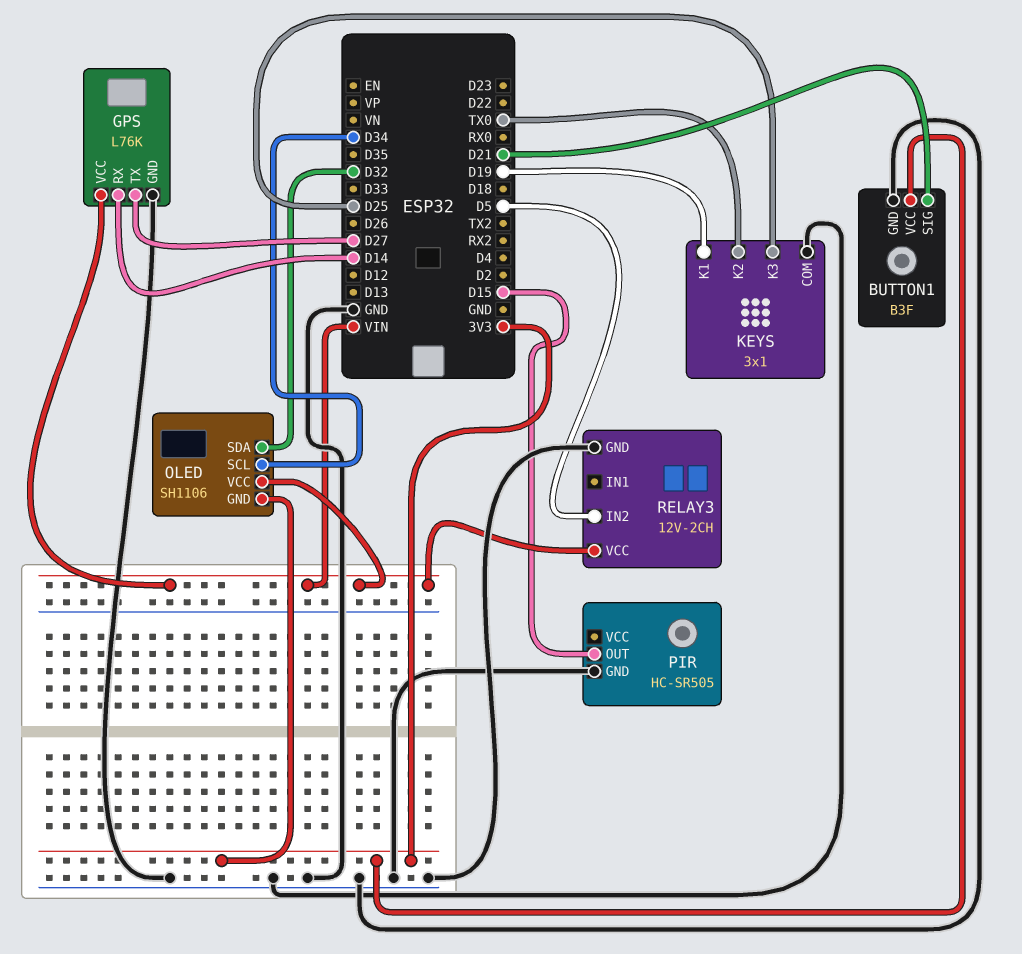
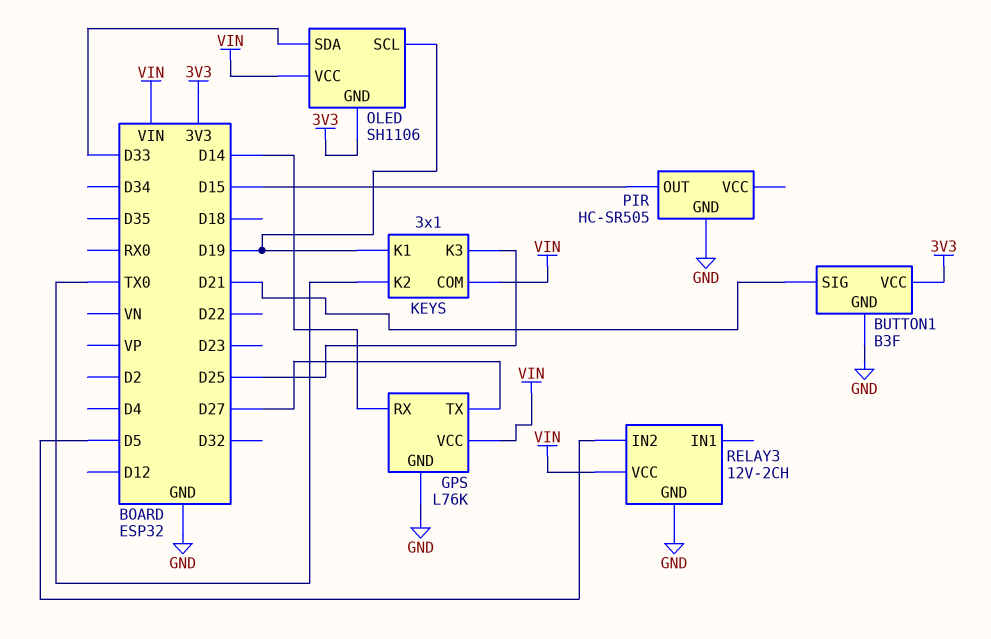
KEYS pin COM: GND -> VIN
OLED pin SCL: D34 -> D19
OLED pin SDA: D32 -> D33

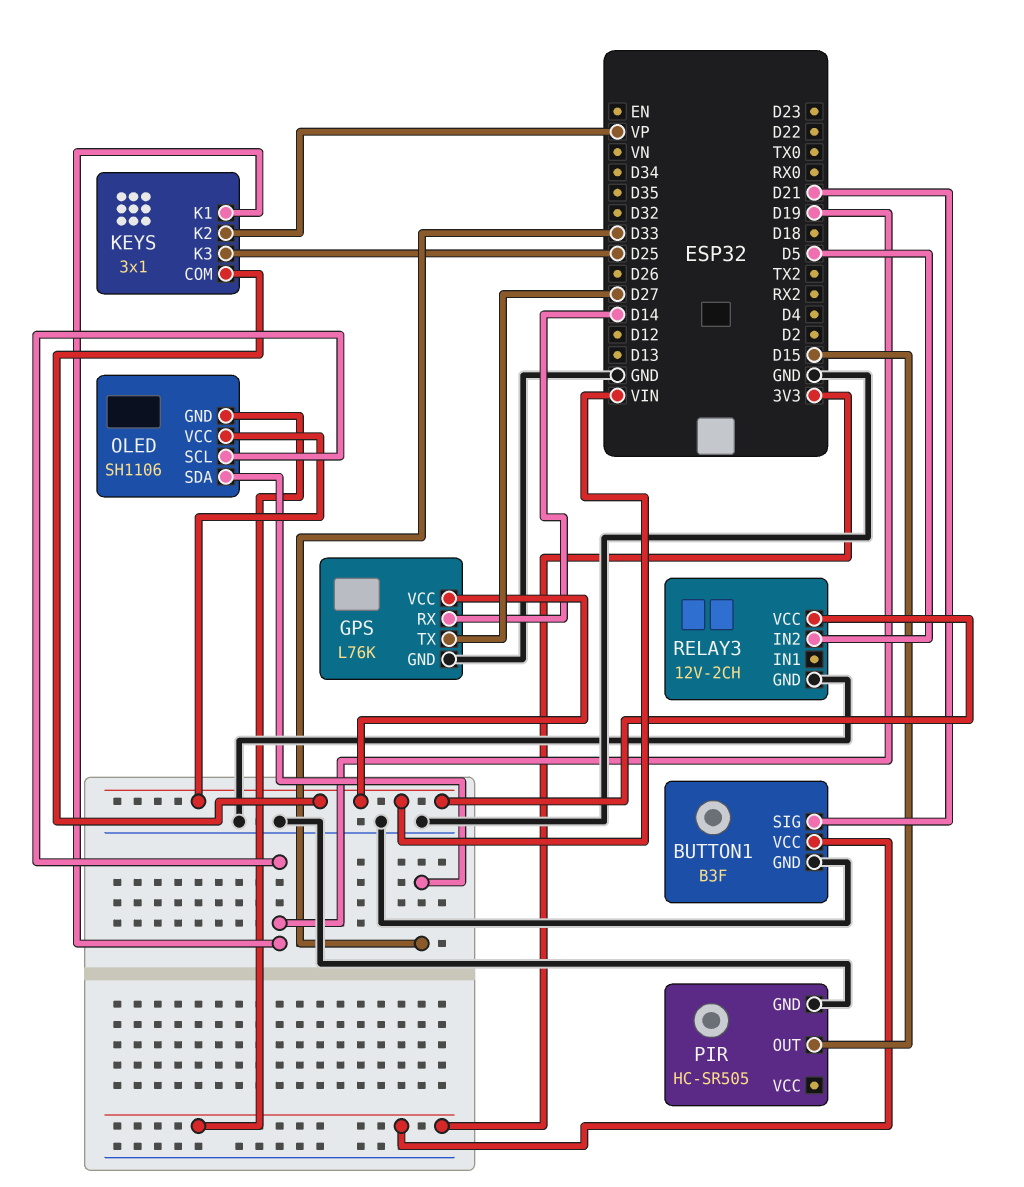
KEYS pin K2: TX0 -> VP

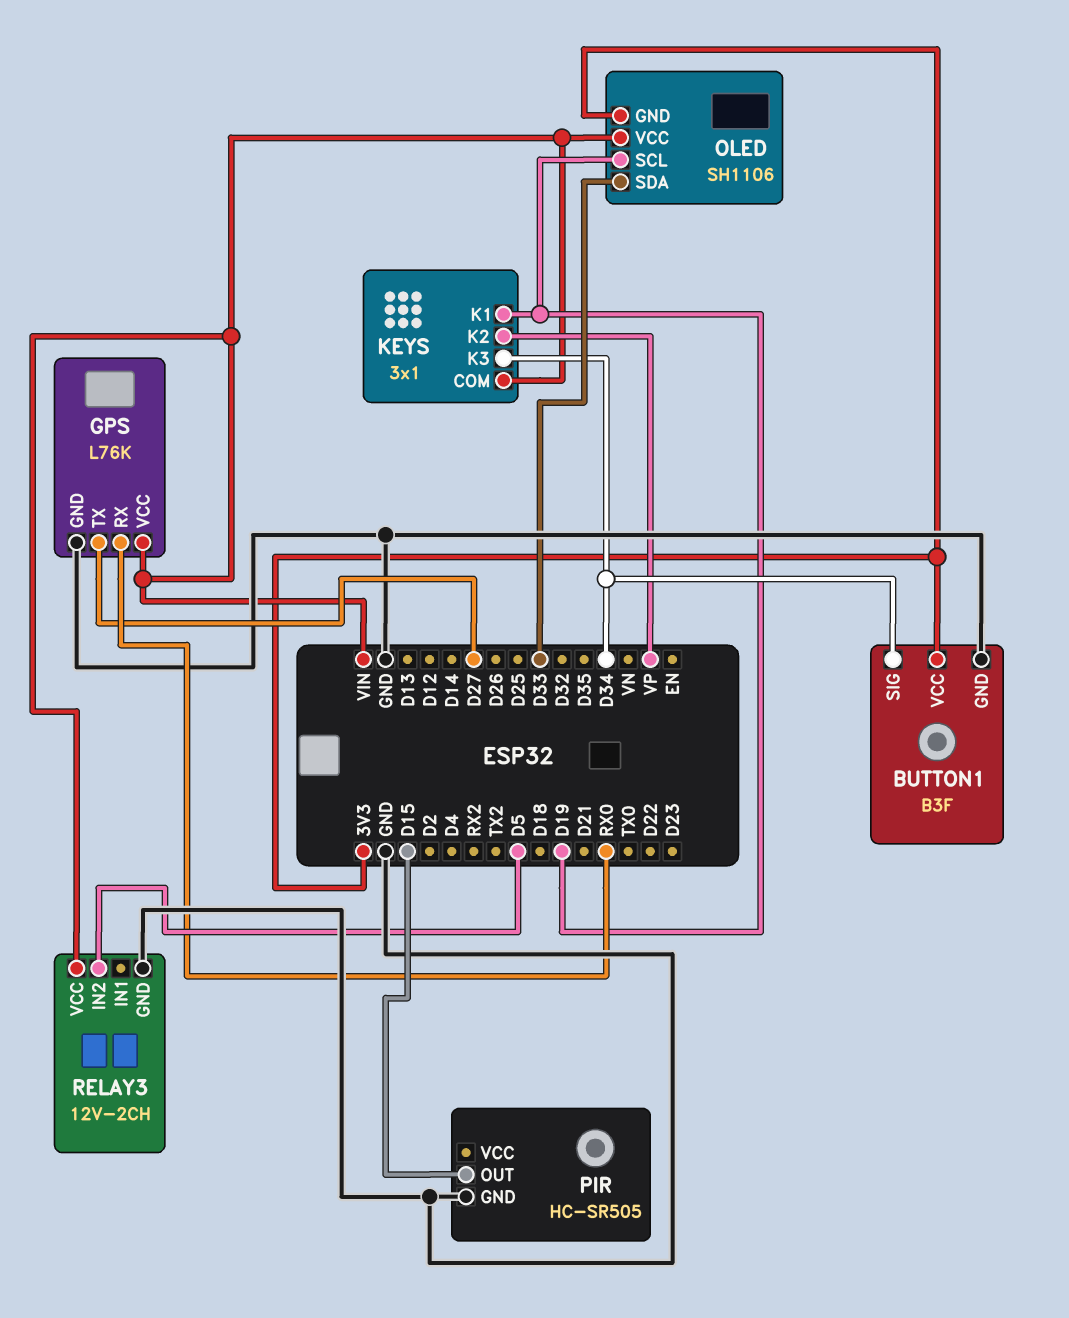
BUTTON1 pin SIG: D21 -> D34
GPS pin RX: D14 -> RX0
KEYS pin K3: D25 -> D34

